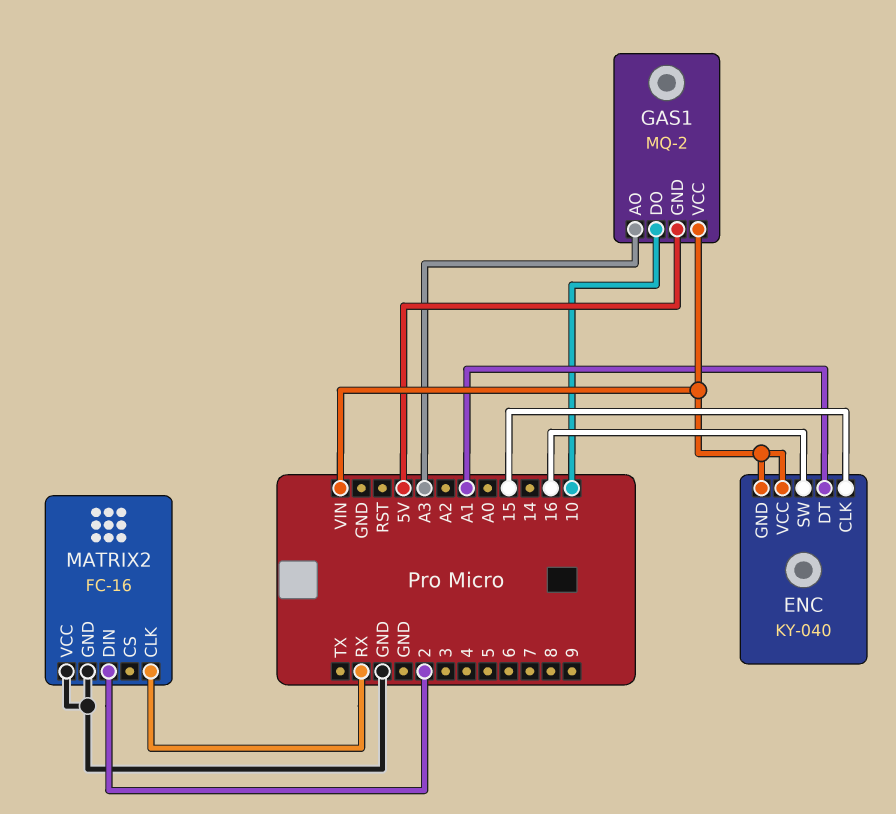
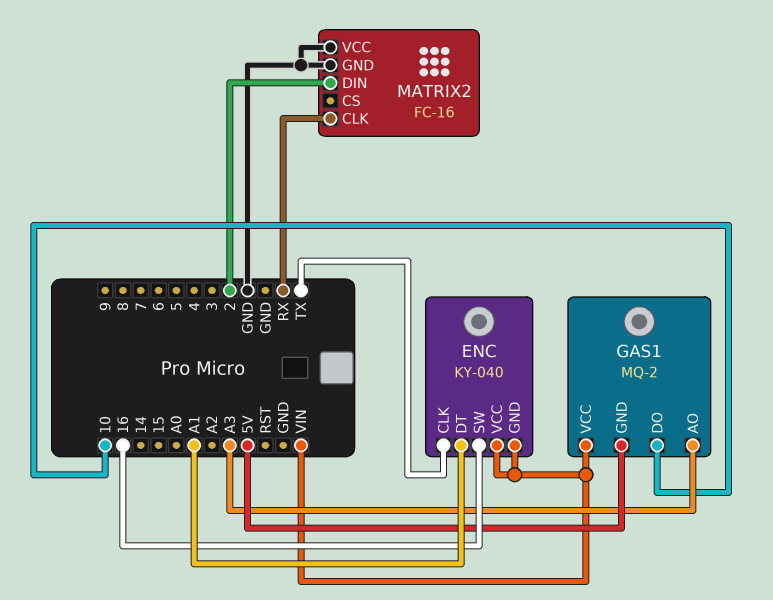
ENC pin CLK: 15 -> TX

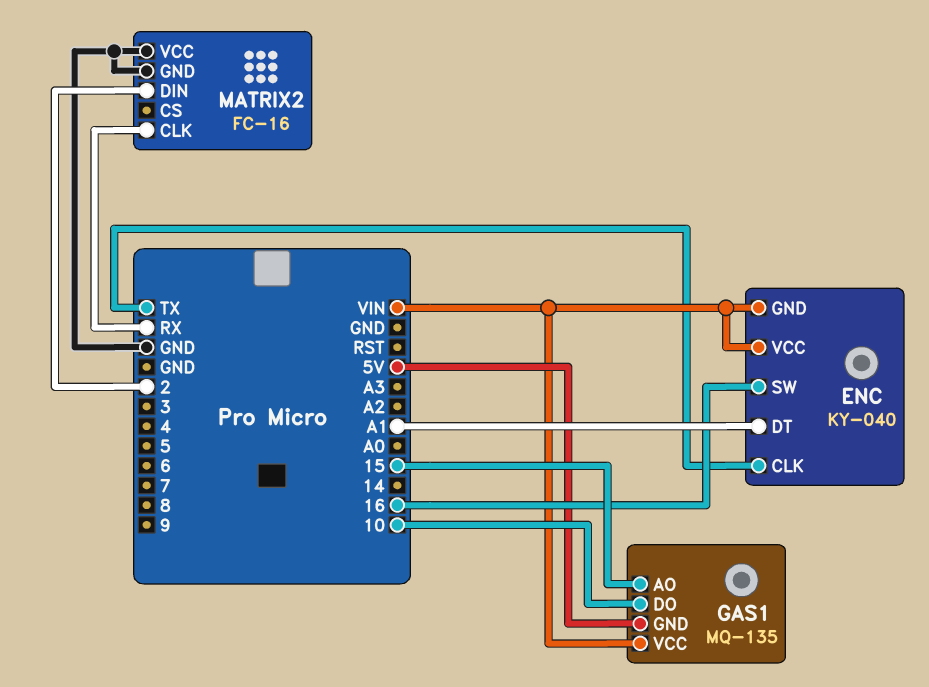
GAS1: MQ-2 -> MQ-135
GAS1 pin AO: A3 -> 15

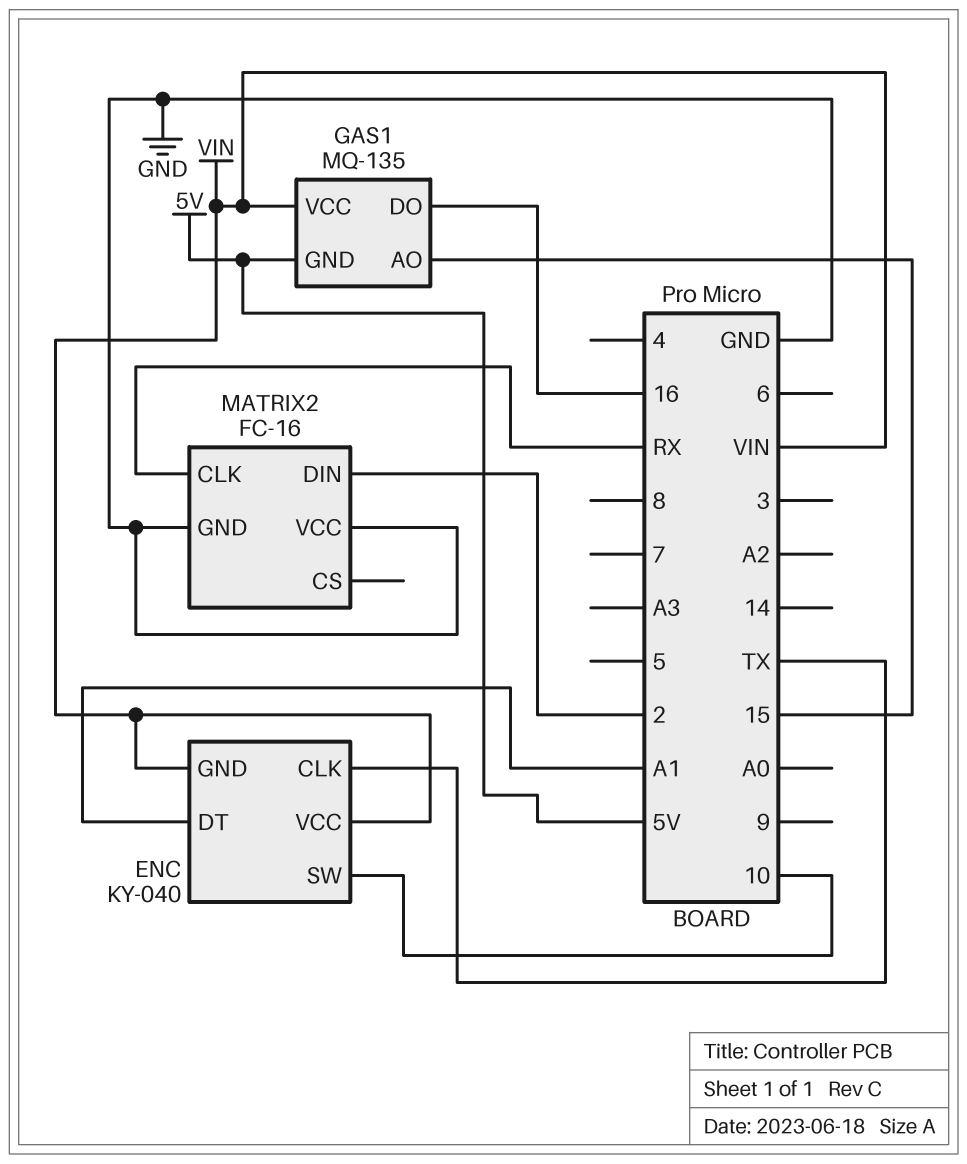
ENC pin SW: 16 -> 10
GAS1 pin DO: 10 -> 16

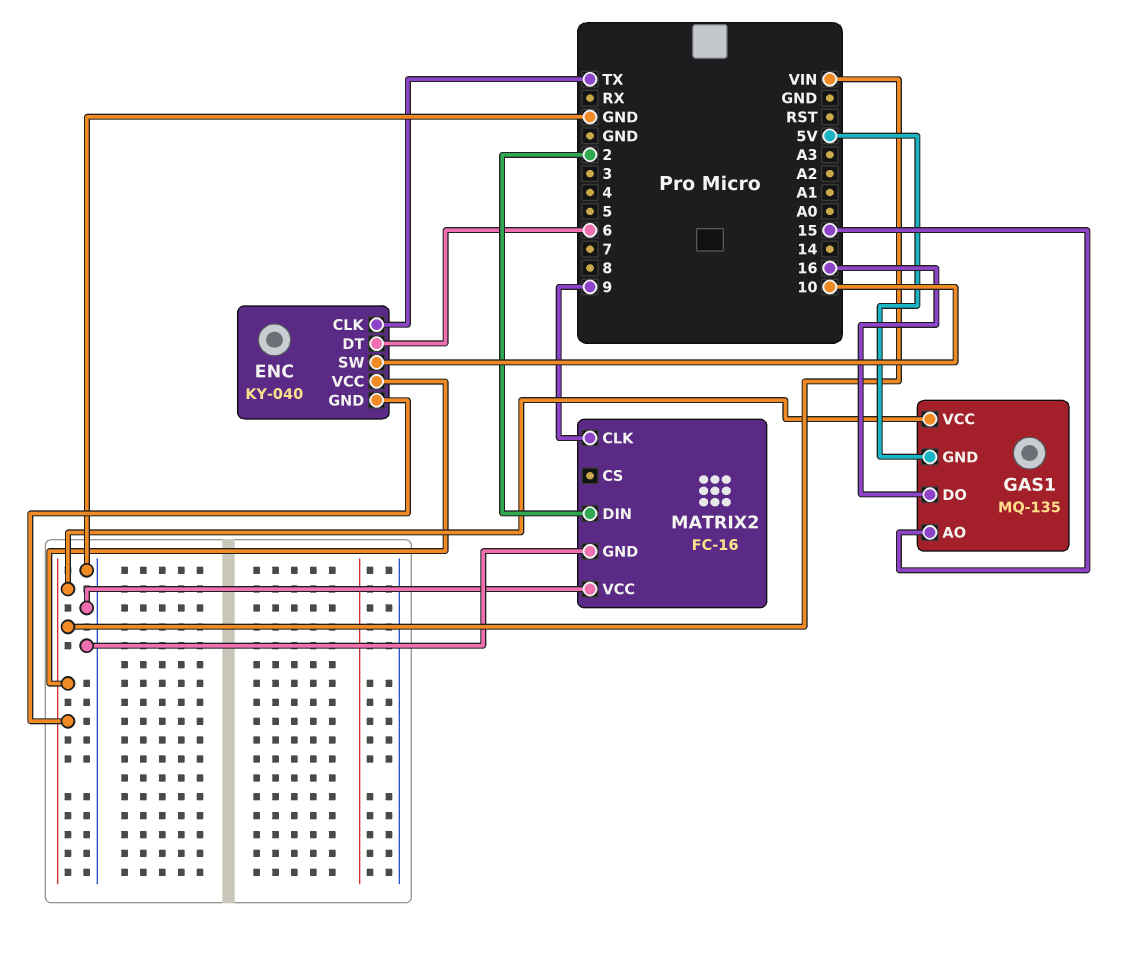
ENC pin DT: A1 -> 6
MATRIX2 pin CLK: RX -> 9

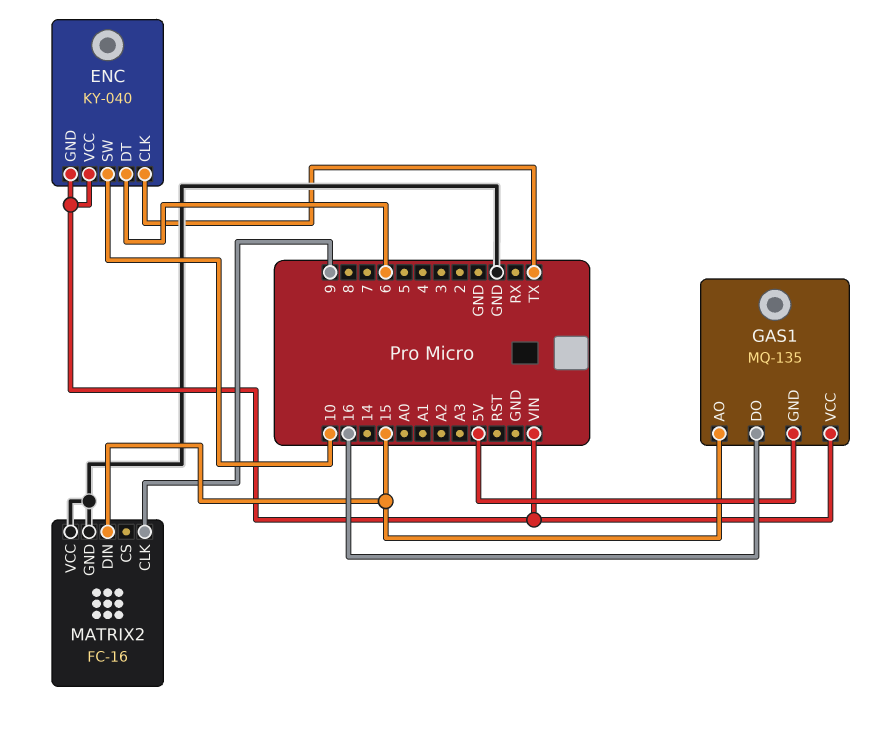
MATRIX2 pin DIN: 2 -> 15

